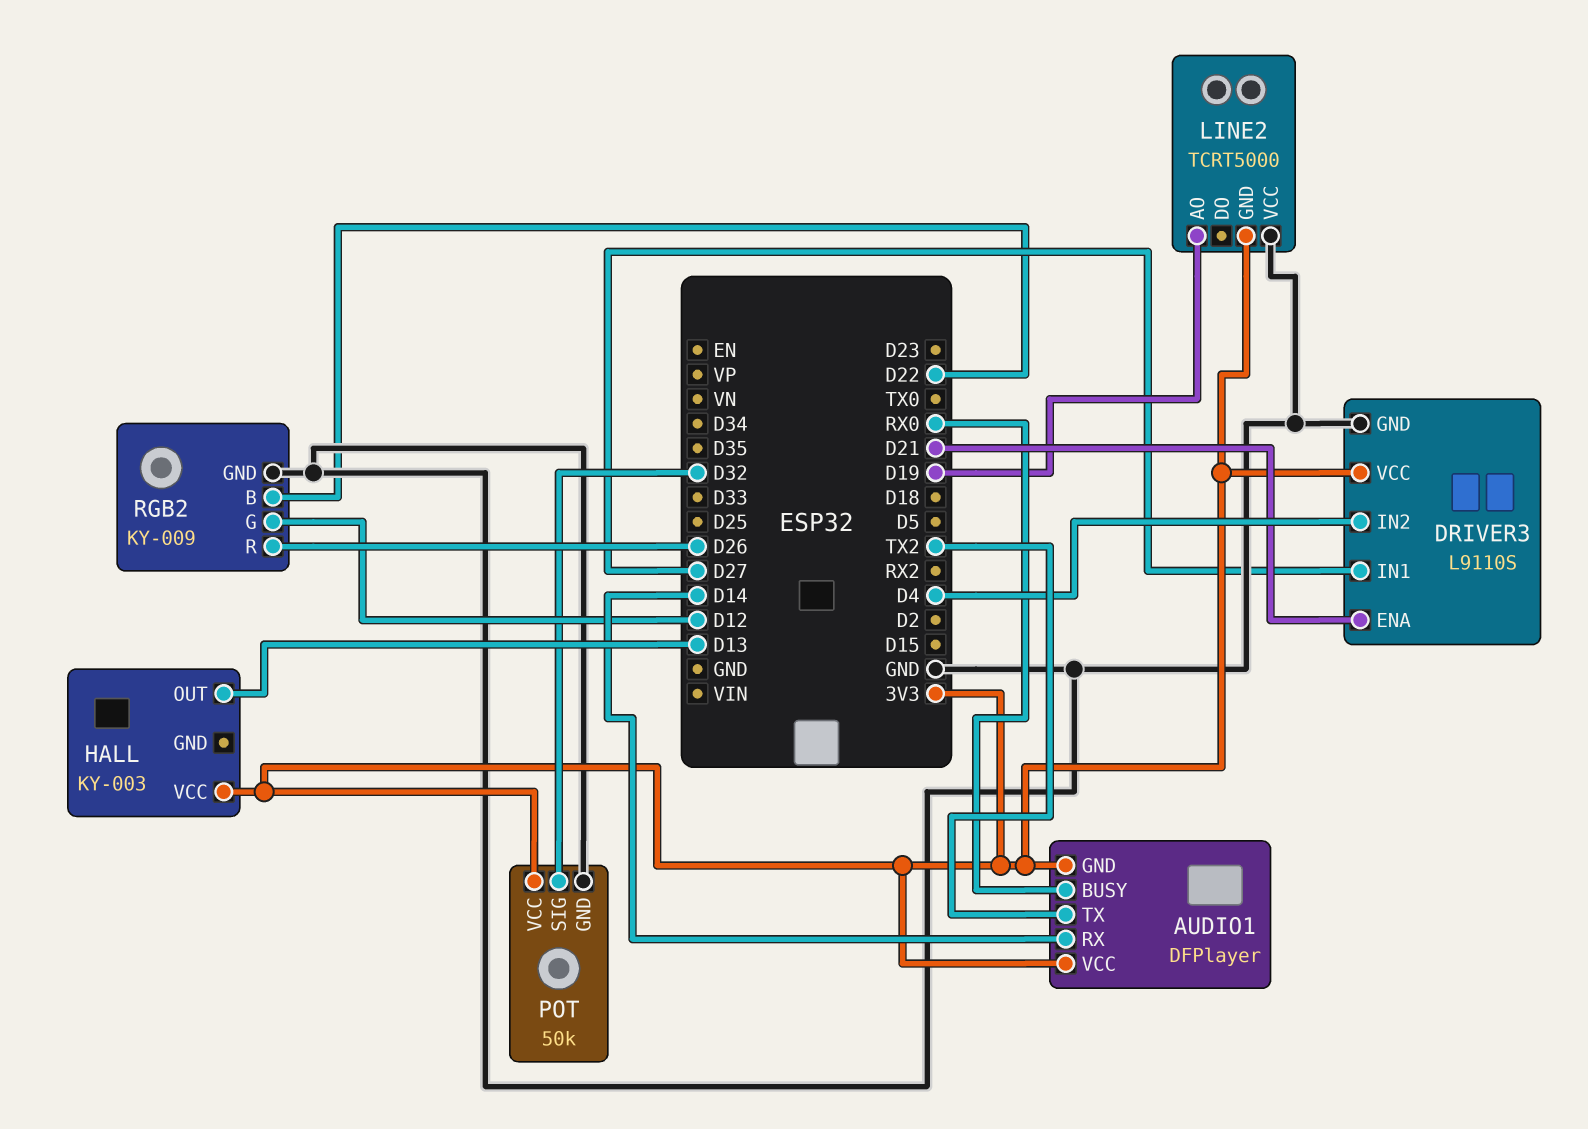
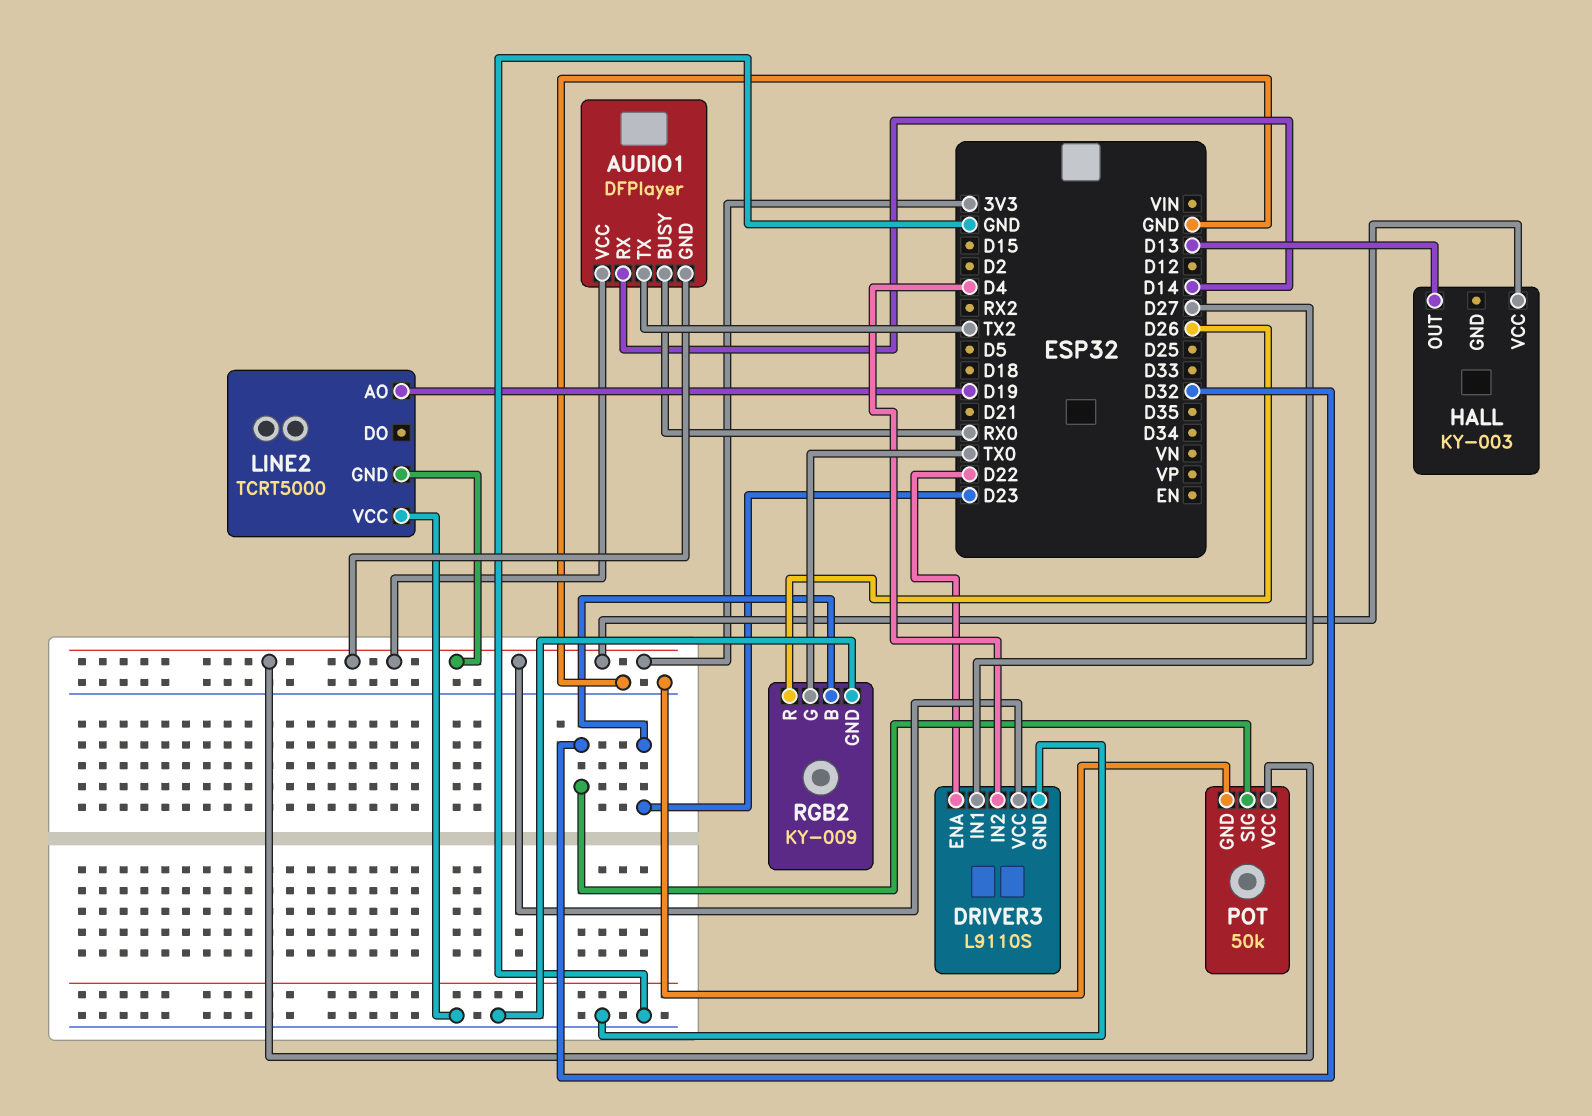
DRIVER3 pin ENA: D21 -> D22
RGB2 pin B: D22 -> D23
RGB2 pin G: D12 -> TX0

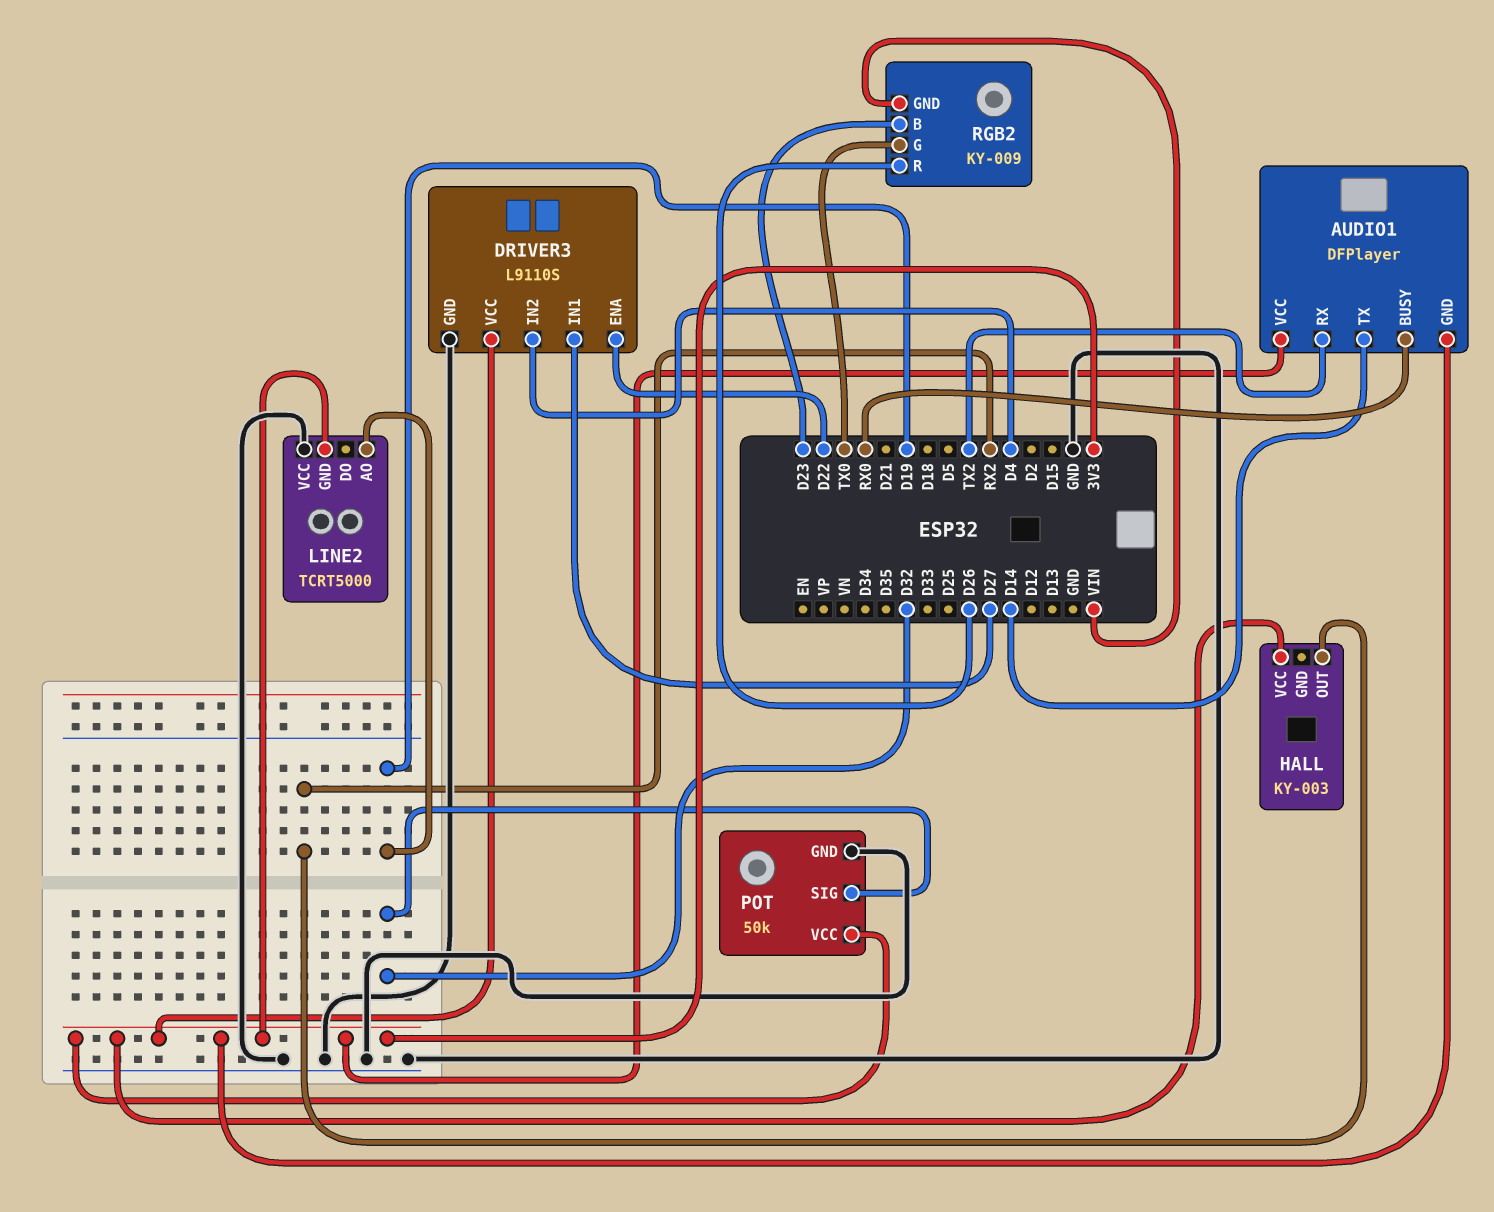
AUDIO1 pin RX: D14 -> TX2
AUDIO1 pin TX: TX2 -> D14
HALL pin OUT: D13 -> RX2
RGB2 pin GND: GND -> VIN

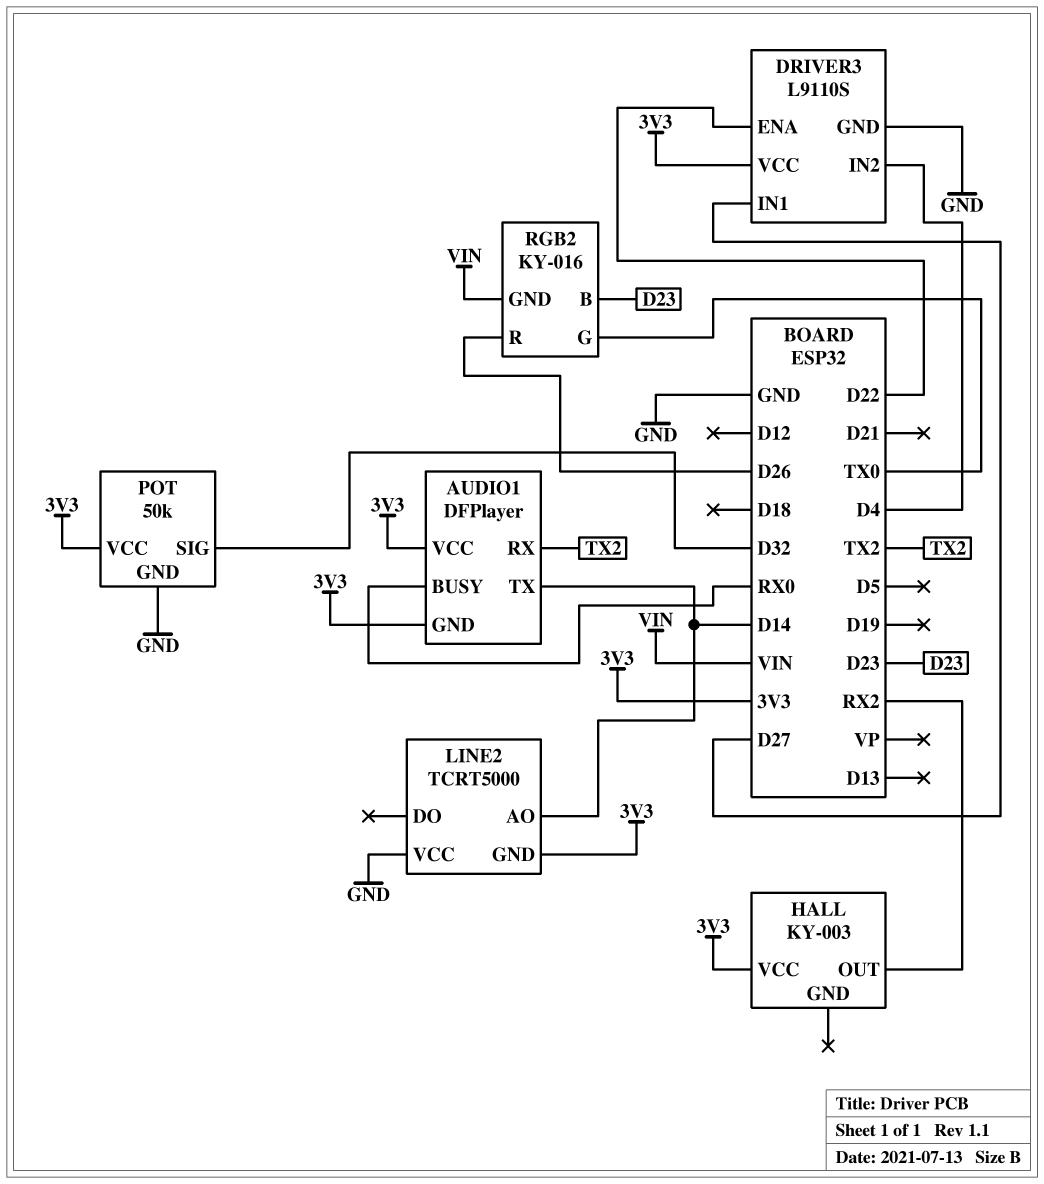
LINE2 pin AO: D19 -> D14
RGB2: KY-009 -> KY-016

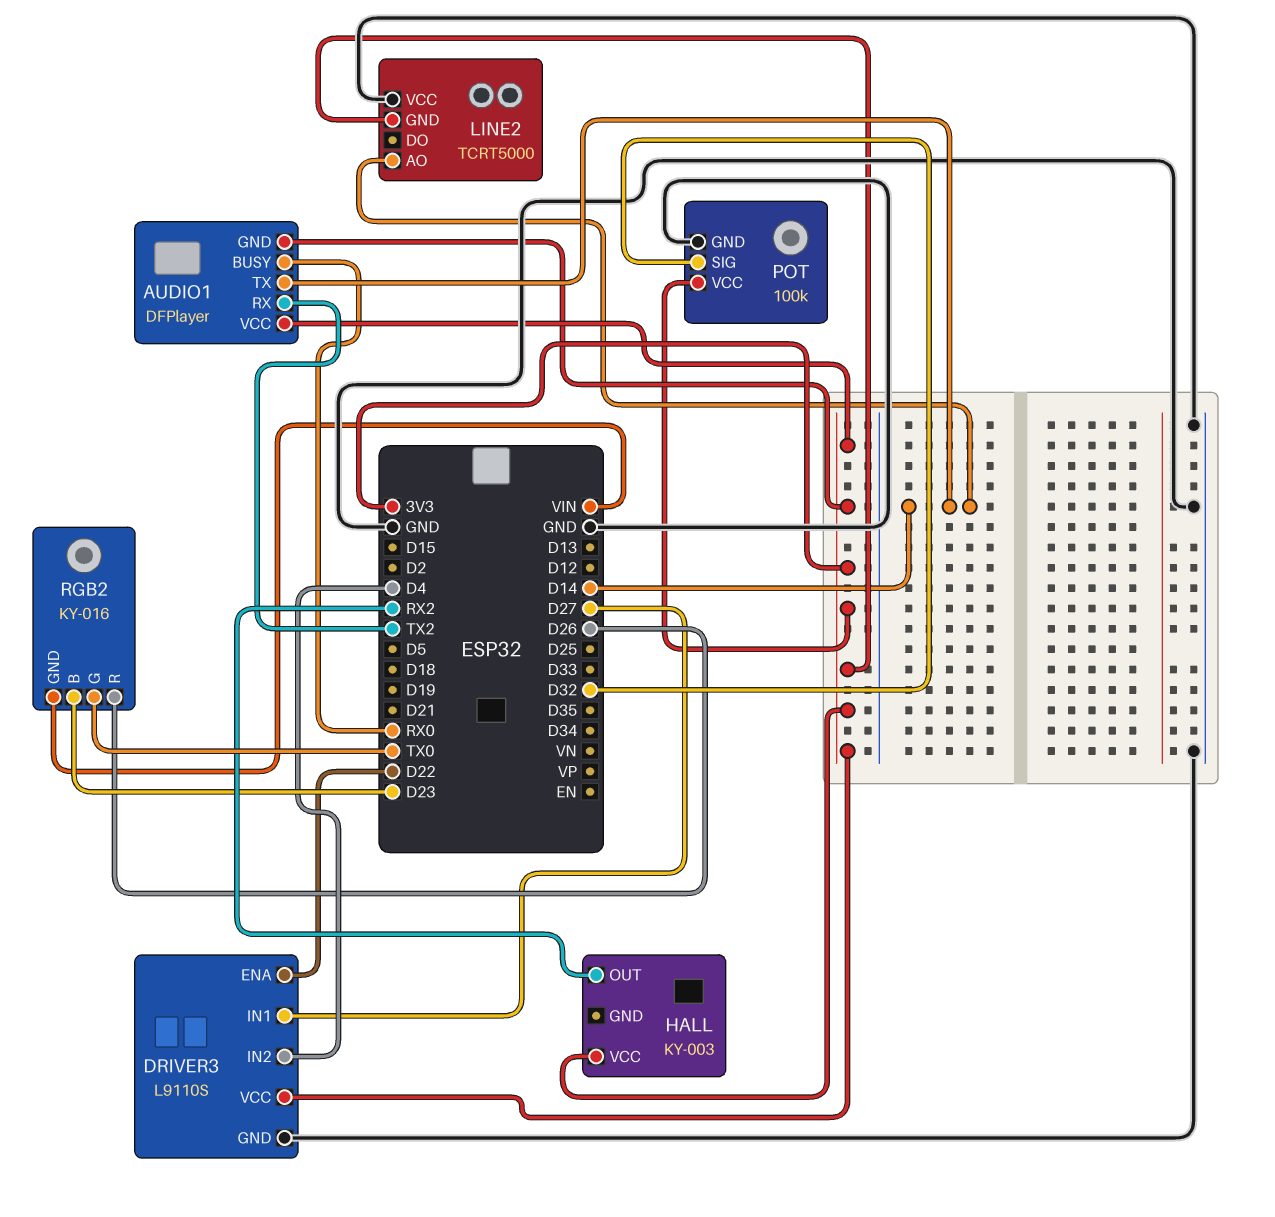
POT: 50k -> 100k

